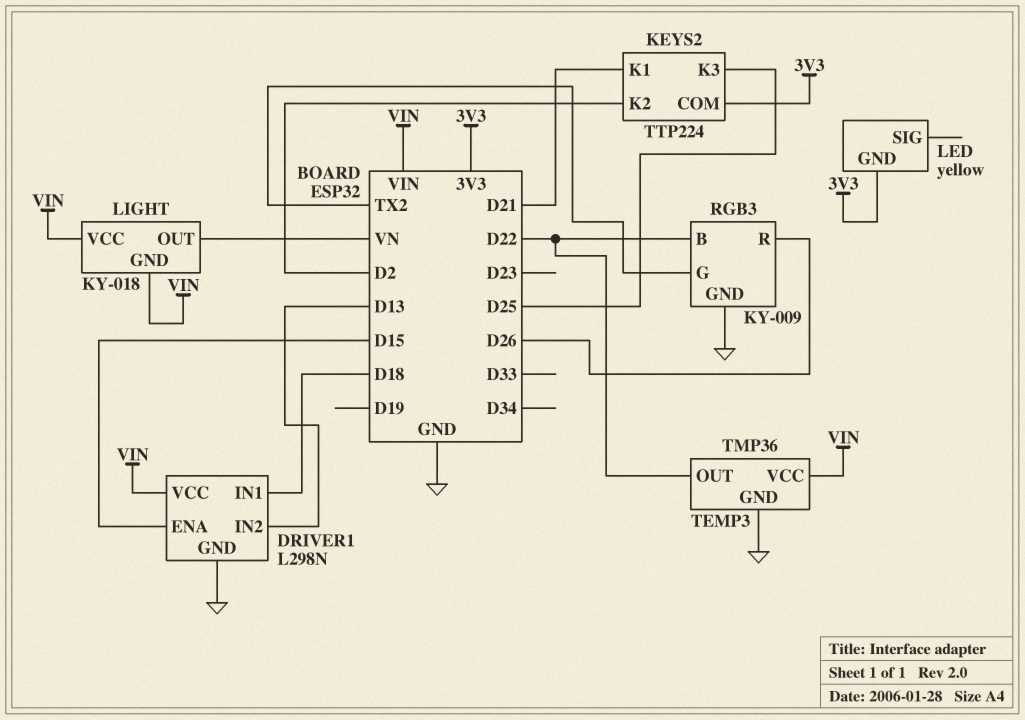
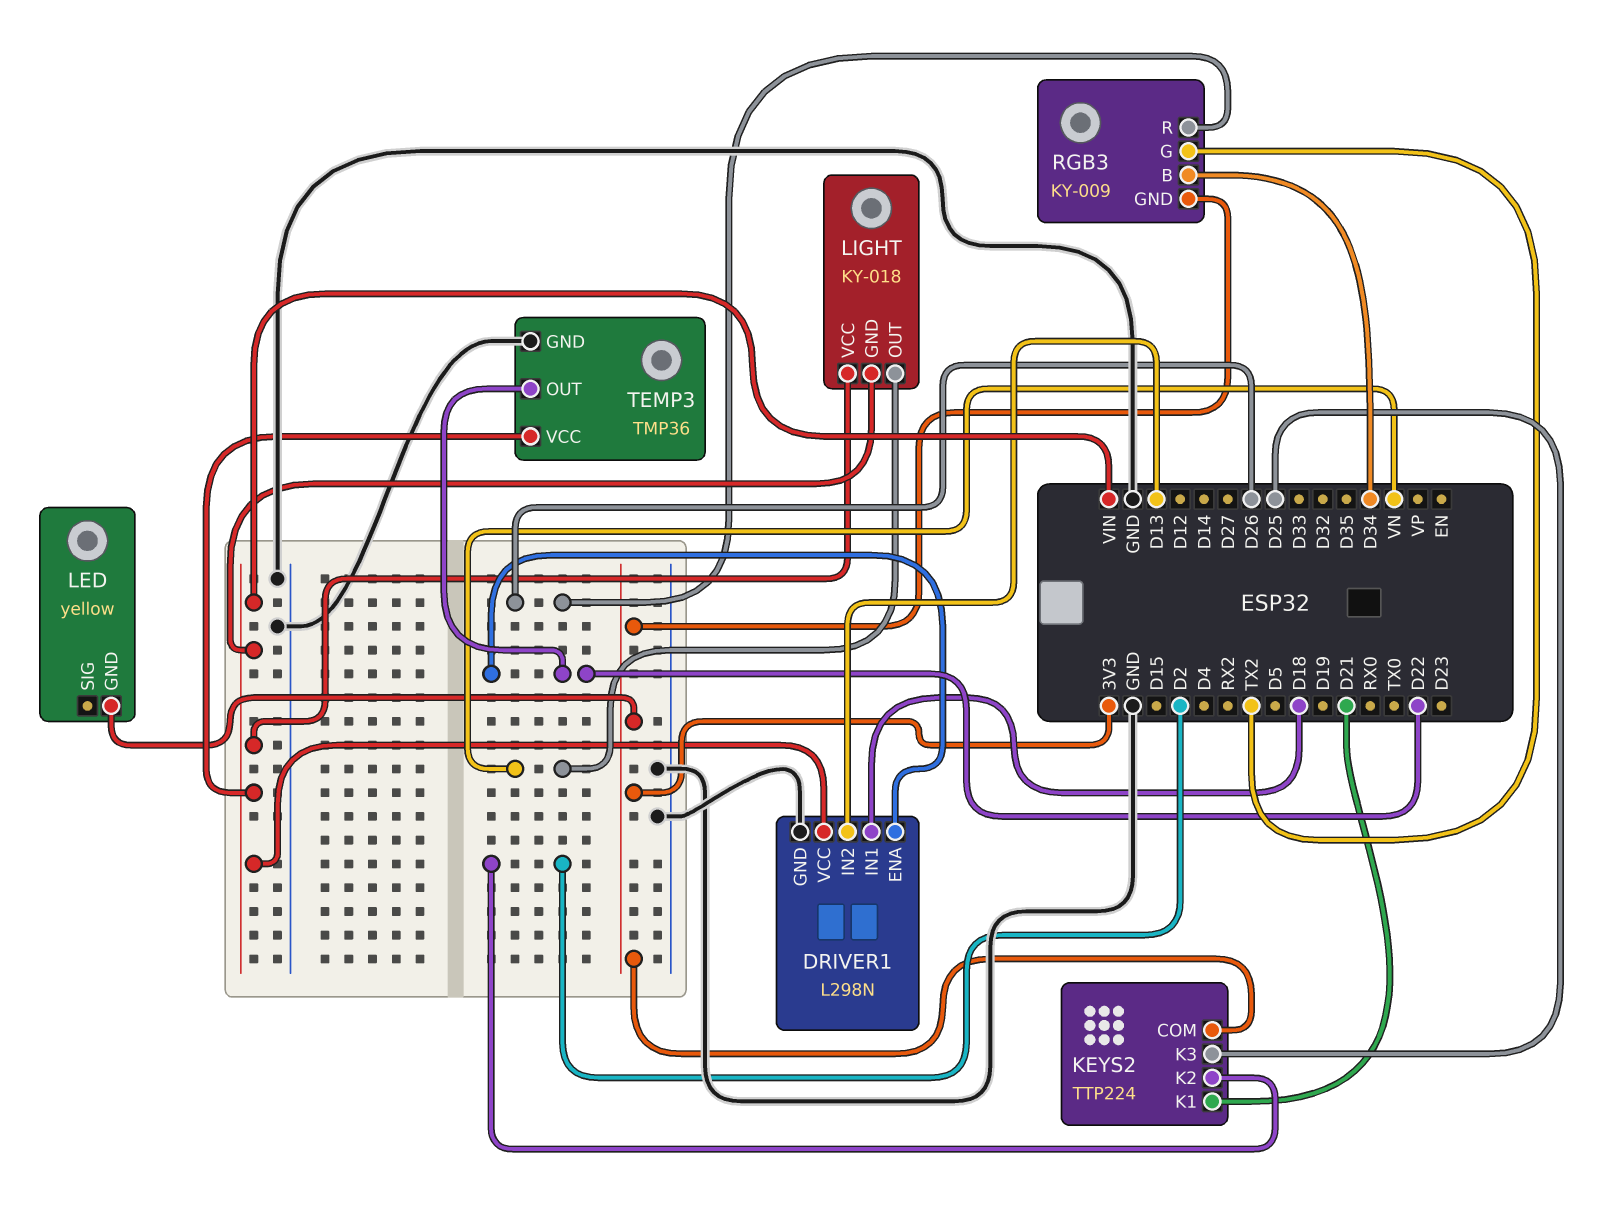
DRIVER1 pin ENA: D15 -> D22
RGB3 pin B: D22 -> D34
RGB3 pin GND: GND -> 3V3

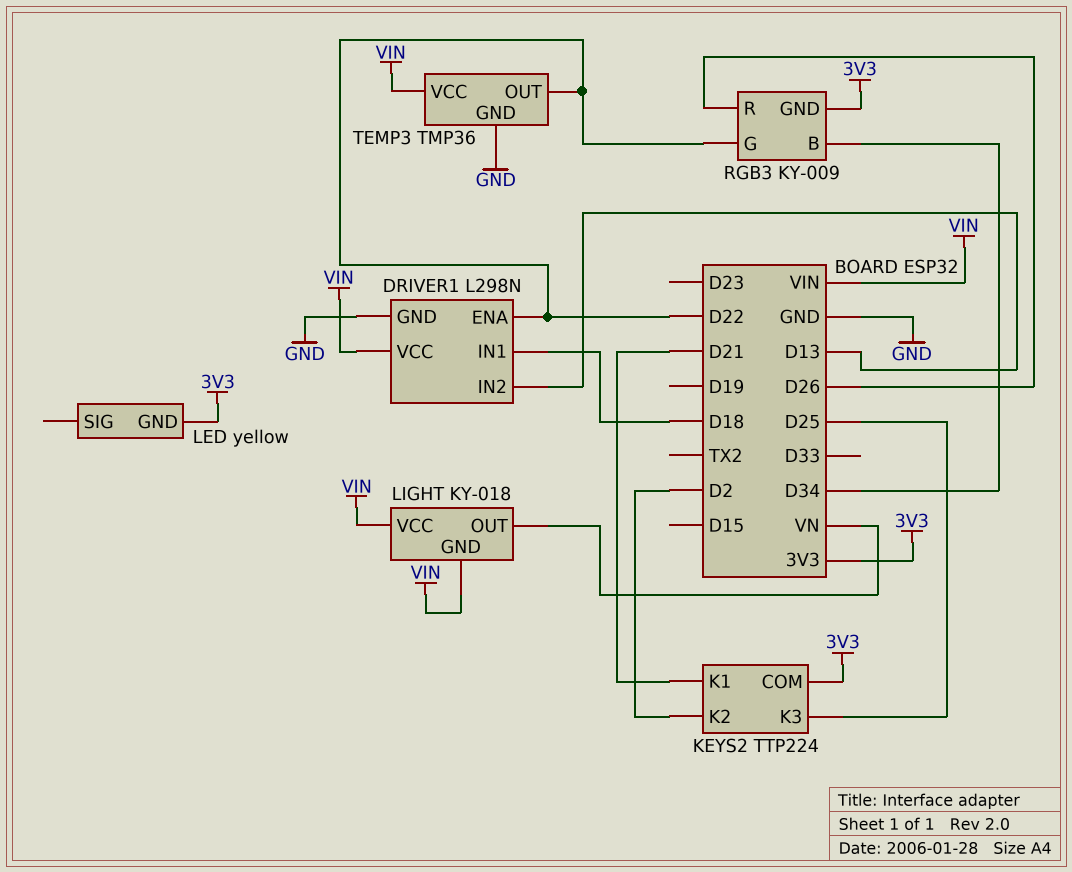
RGB3 pin G: TX2 -> D22

